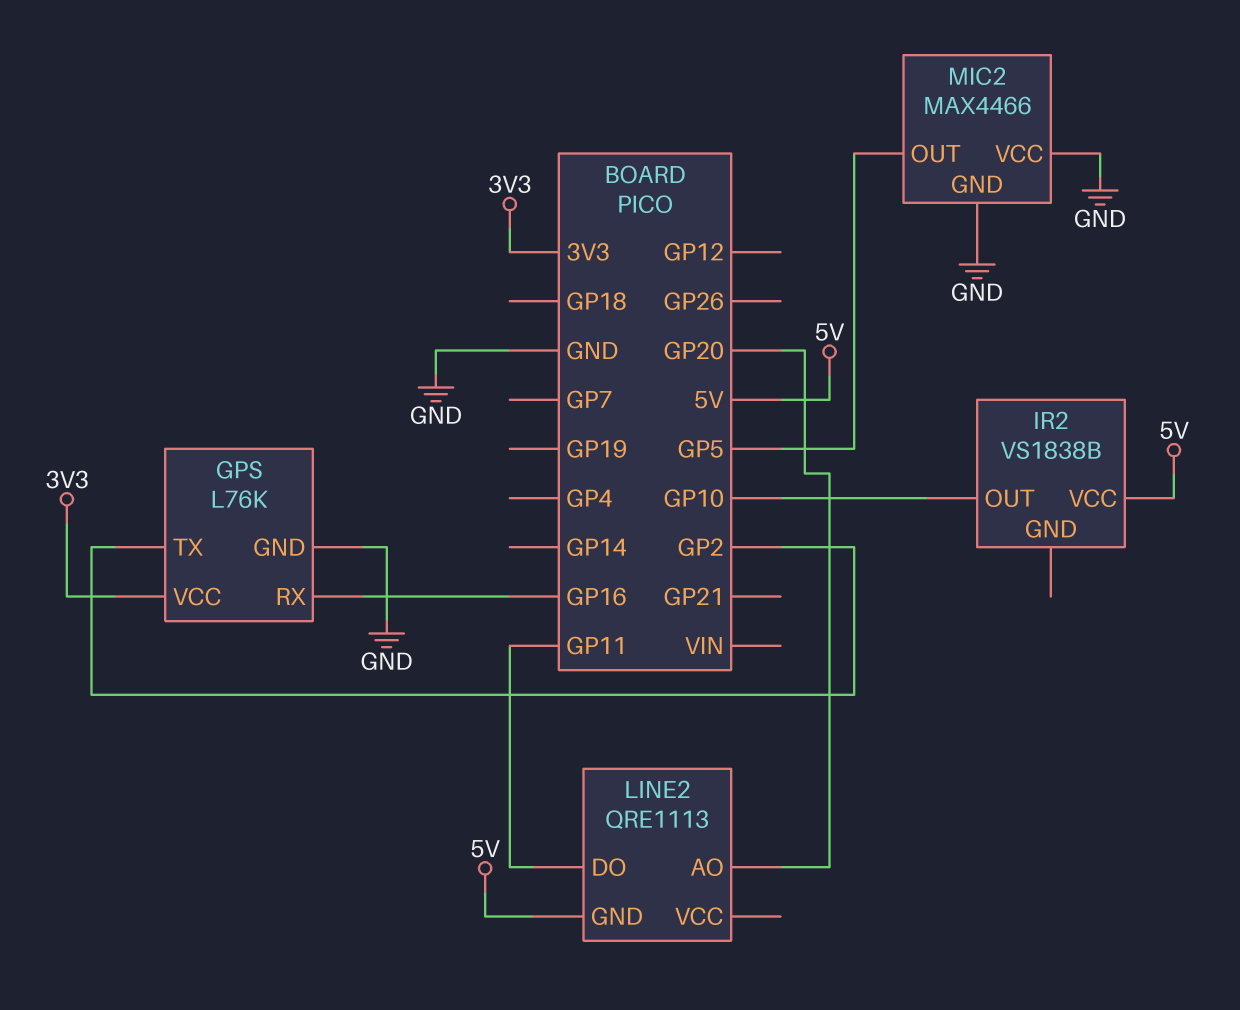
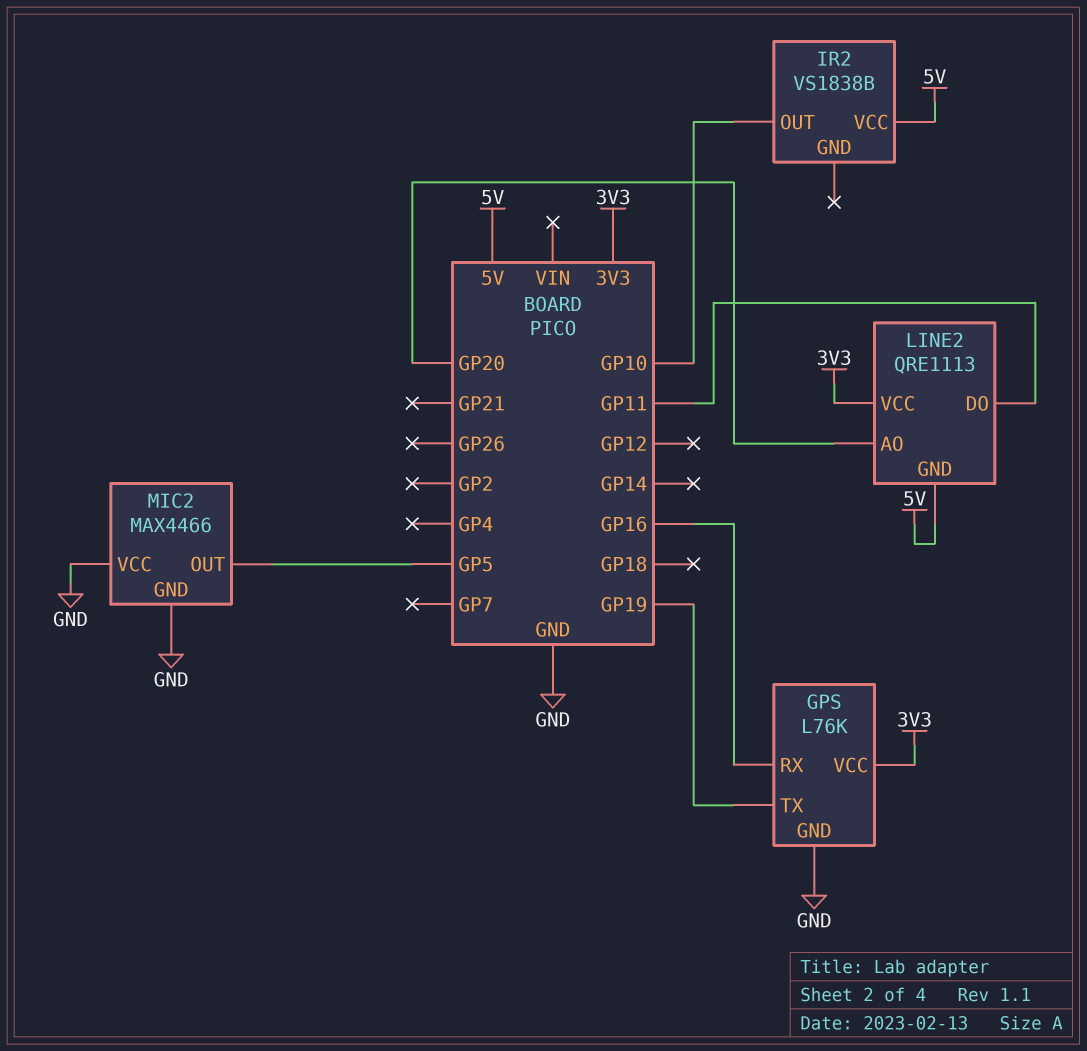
GPS pin TX: GP2 -> GP19
LINE2 pin VCC: none -> 3V3

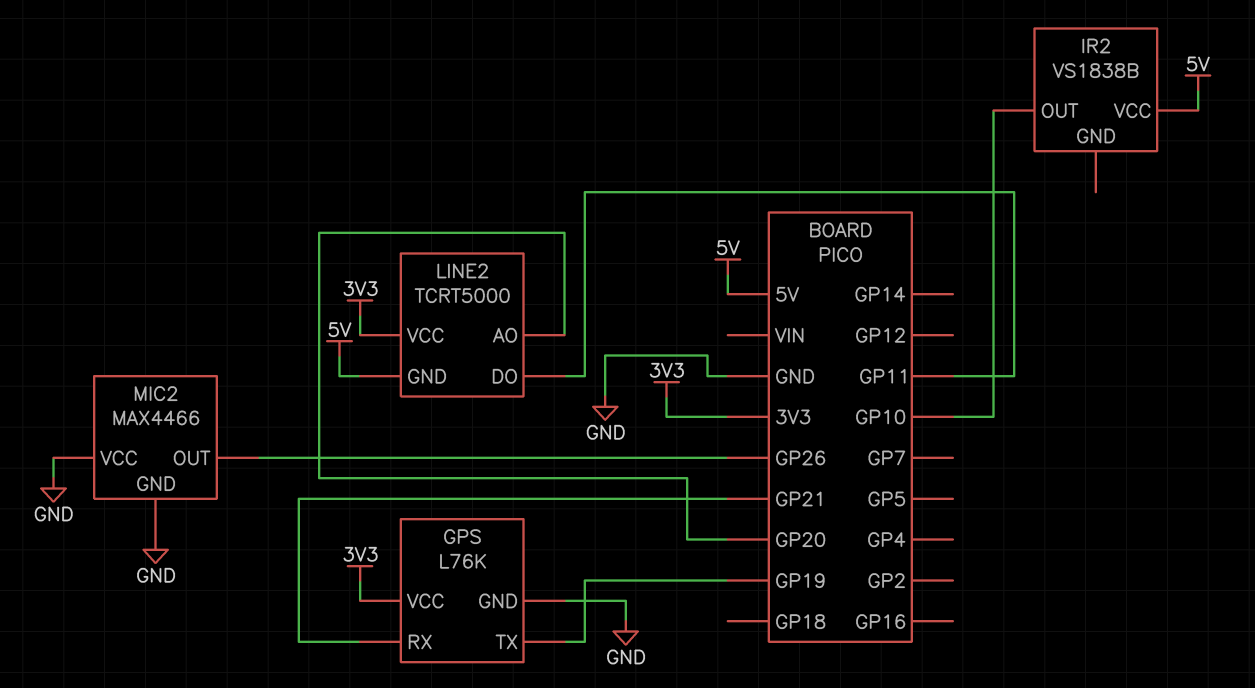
GPS pin RX: GP16 -> GP21
LINE2: QRE1113 -> TCRT5000
MIC2 pin OUT: GP5 -> GP26

